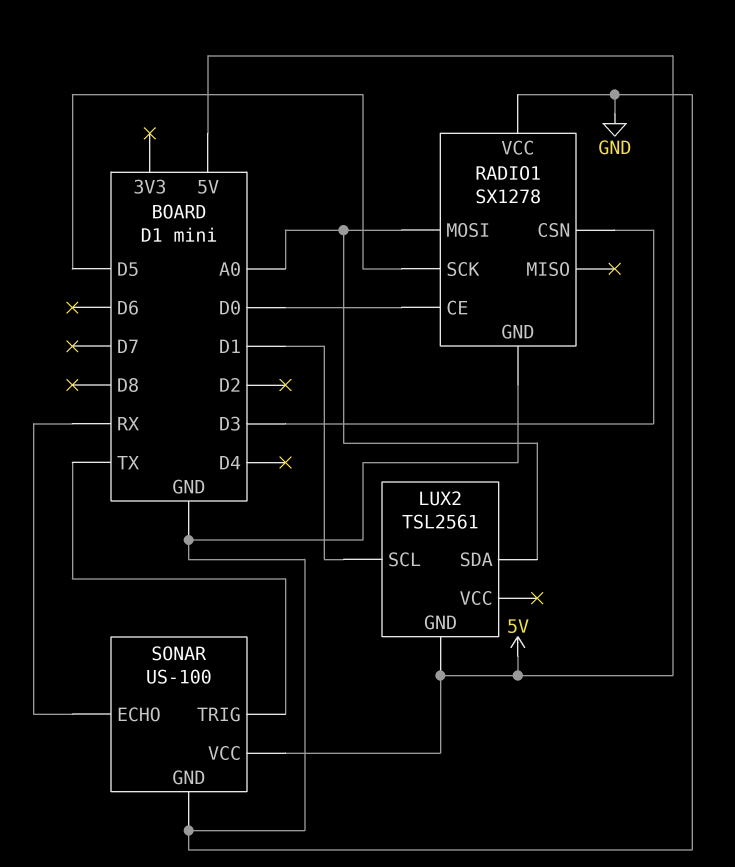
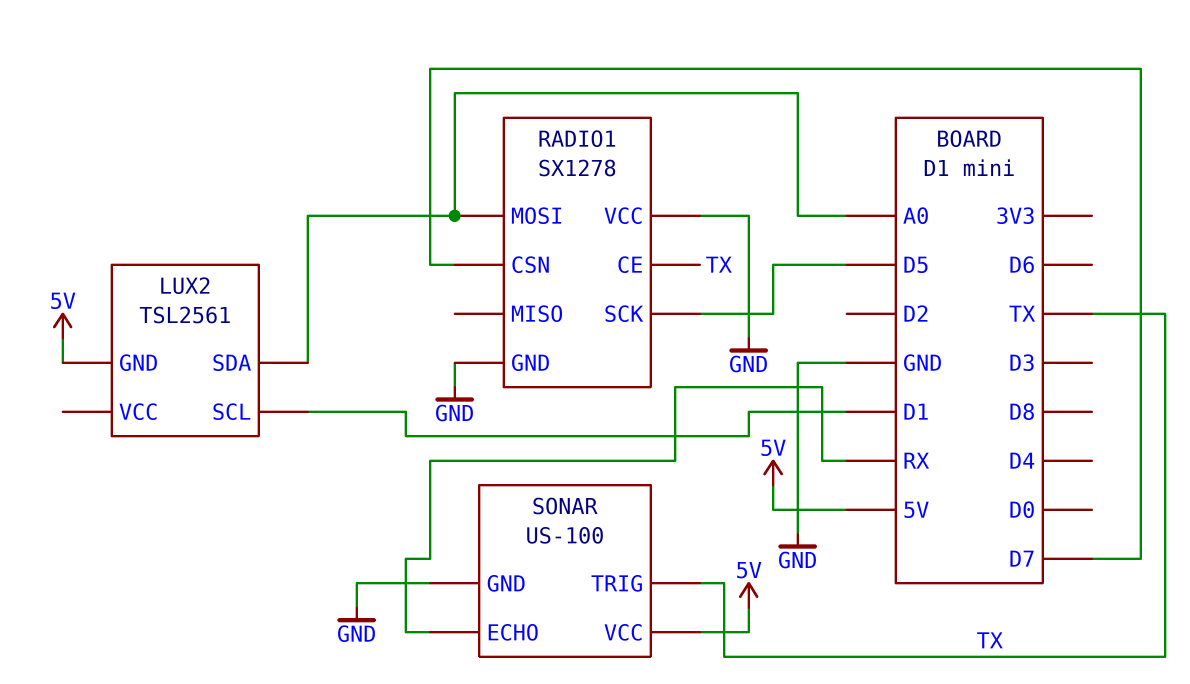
RADIO1 pin CE: D0 -> TX
RADIO1 pin CSN: D3 -> D7

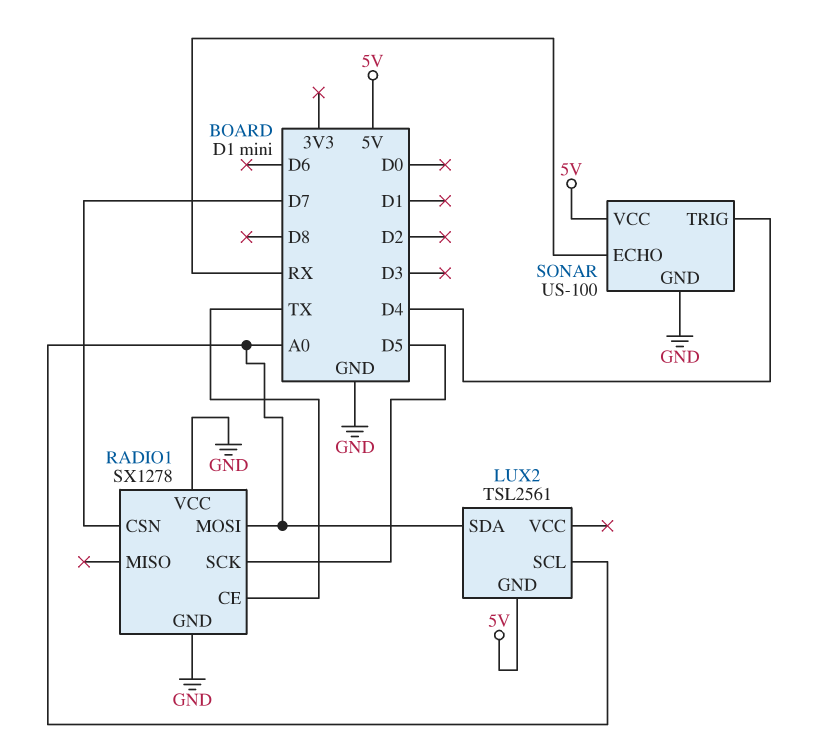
LUX2 pin SCL: D1 -> A0
SONAR pin TRIG: TX -> D4

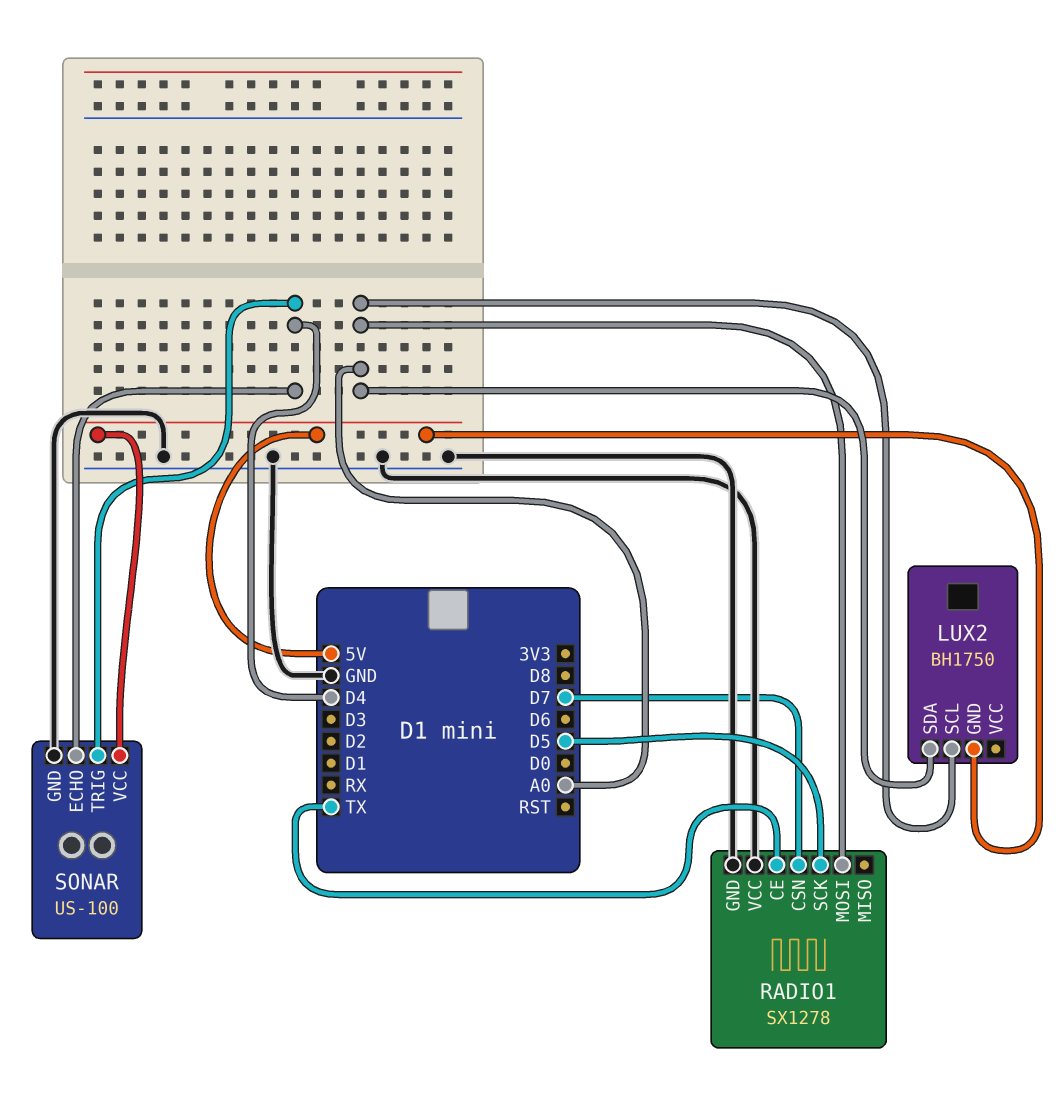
LUX2: TSL2561 -> BH1750
SONAR pin ECHO: RX -> D4

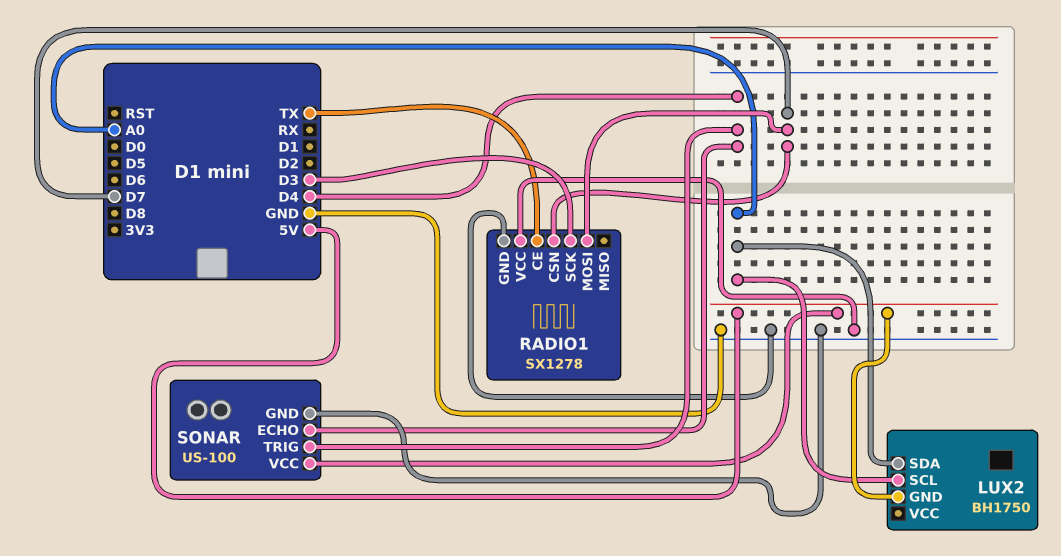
RADIO1 pin MOSI: A0 -> D7
RADIO1 pin SCK: D5 -> D3

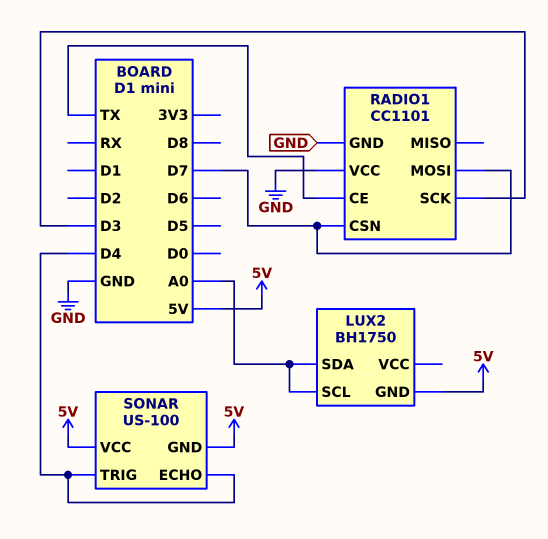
RADIO1: SX1278 -> CC1101
SONAR pin GND: GND -> 5V

